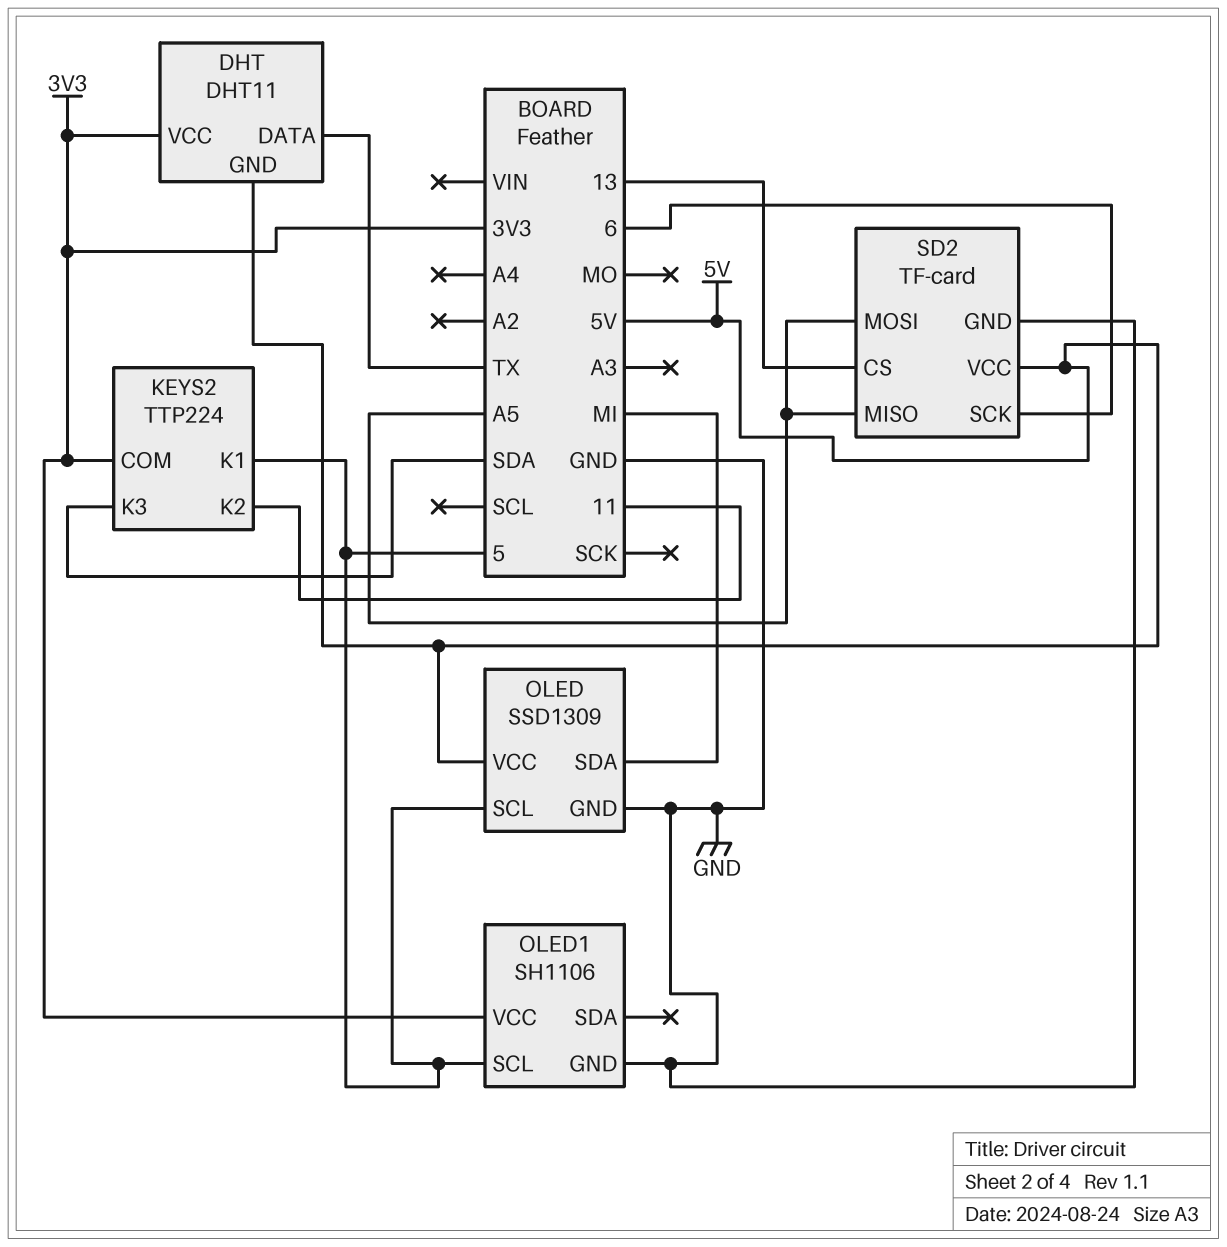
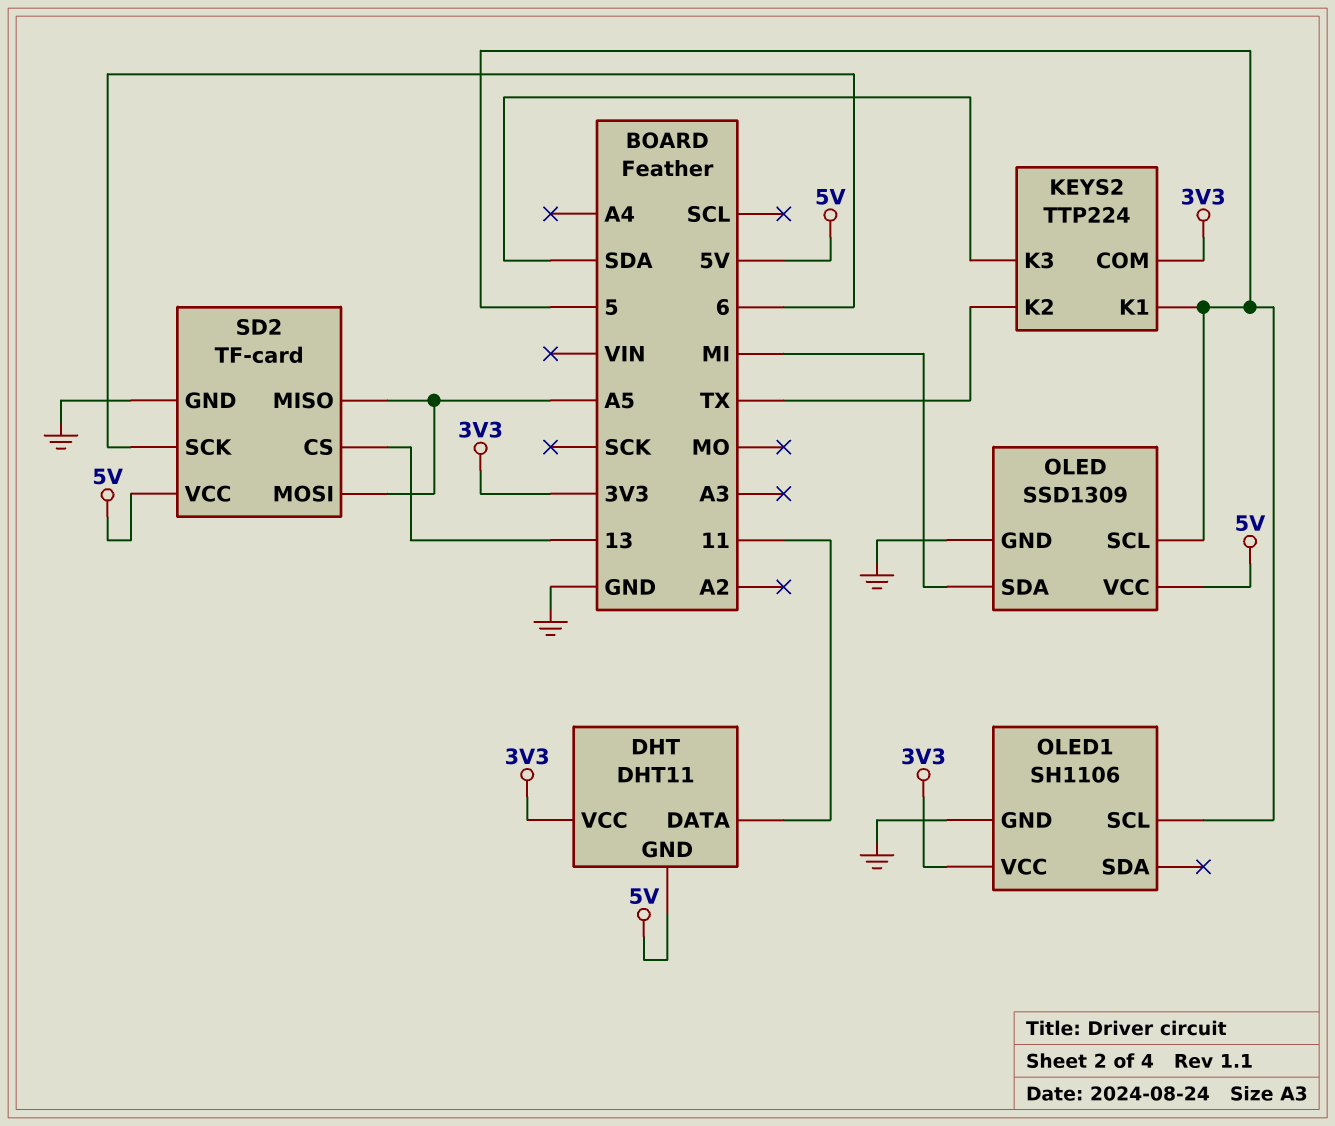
DHT pin DATA: TX -> 11
KEYS2 pin K2: 11 -> TX

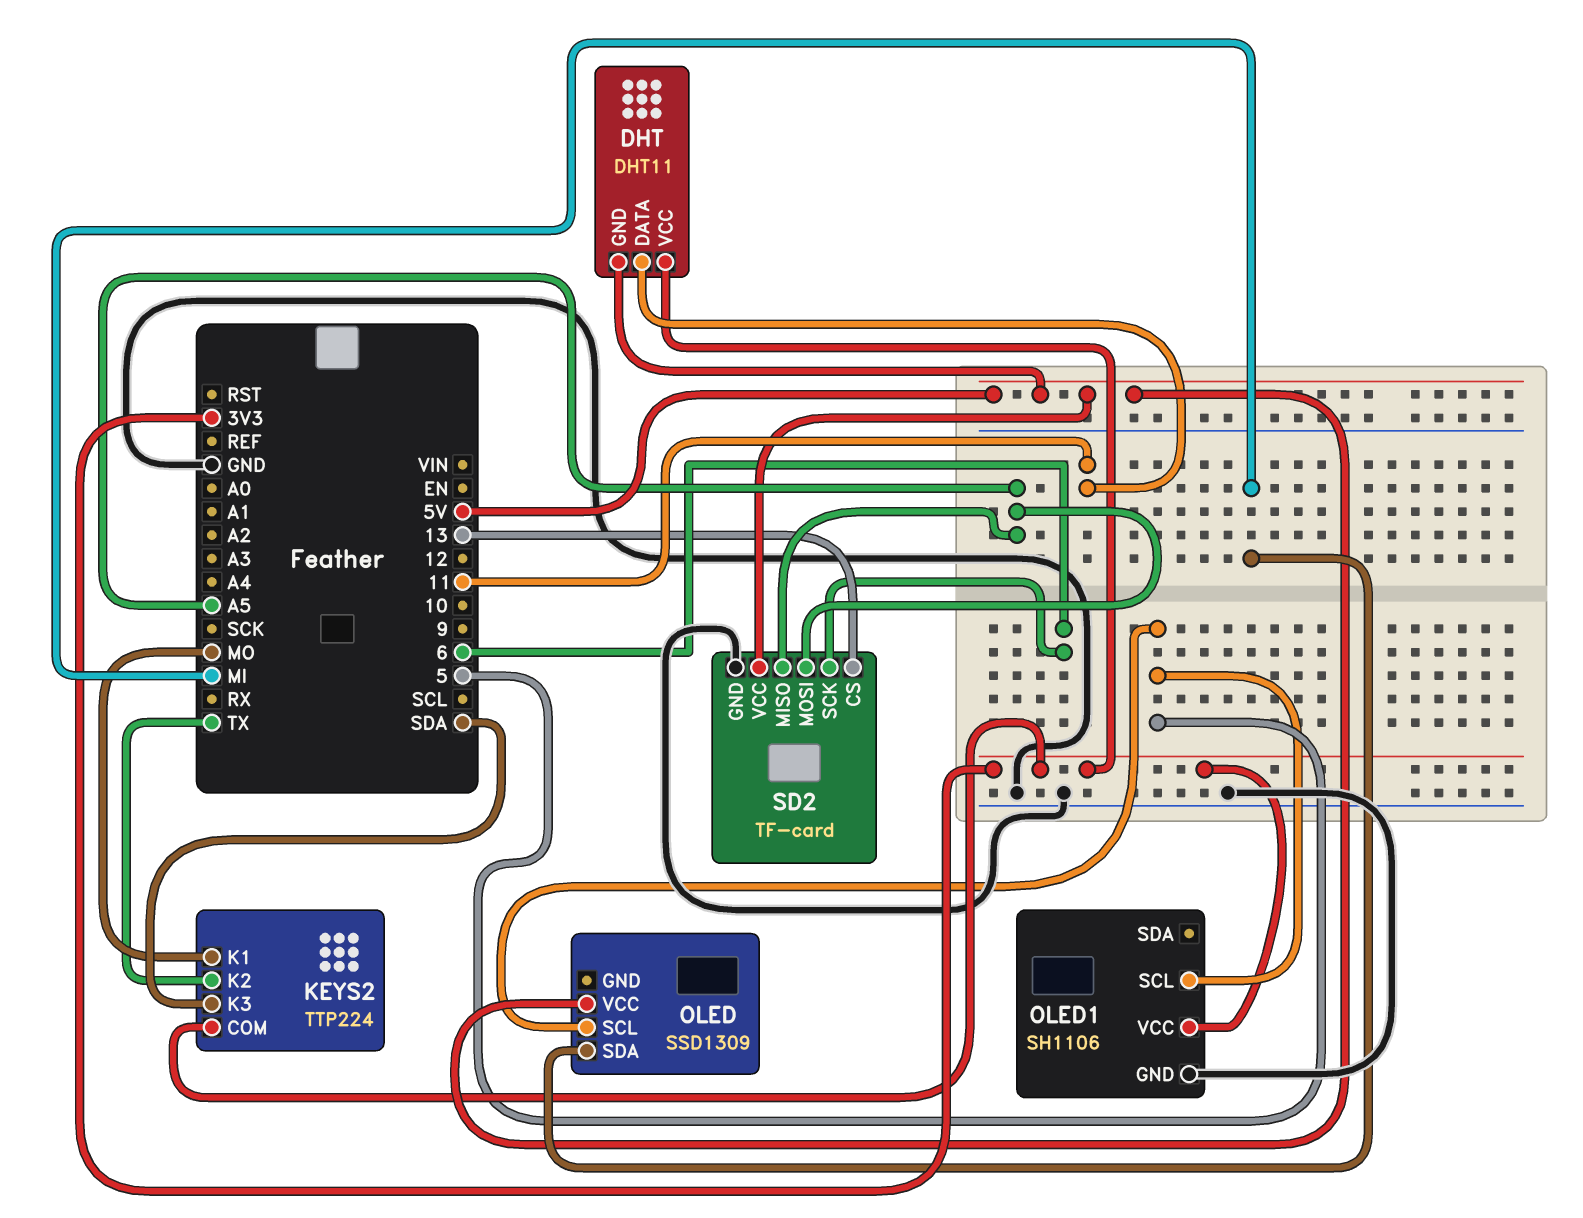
KEYS2 pin K1: 5 -> MO
OLED pin GND: GND -> none

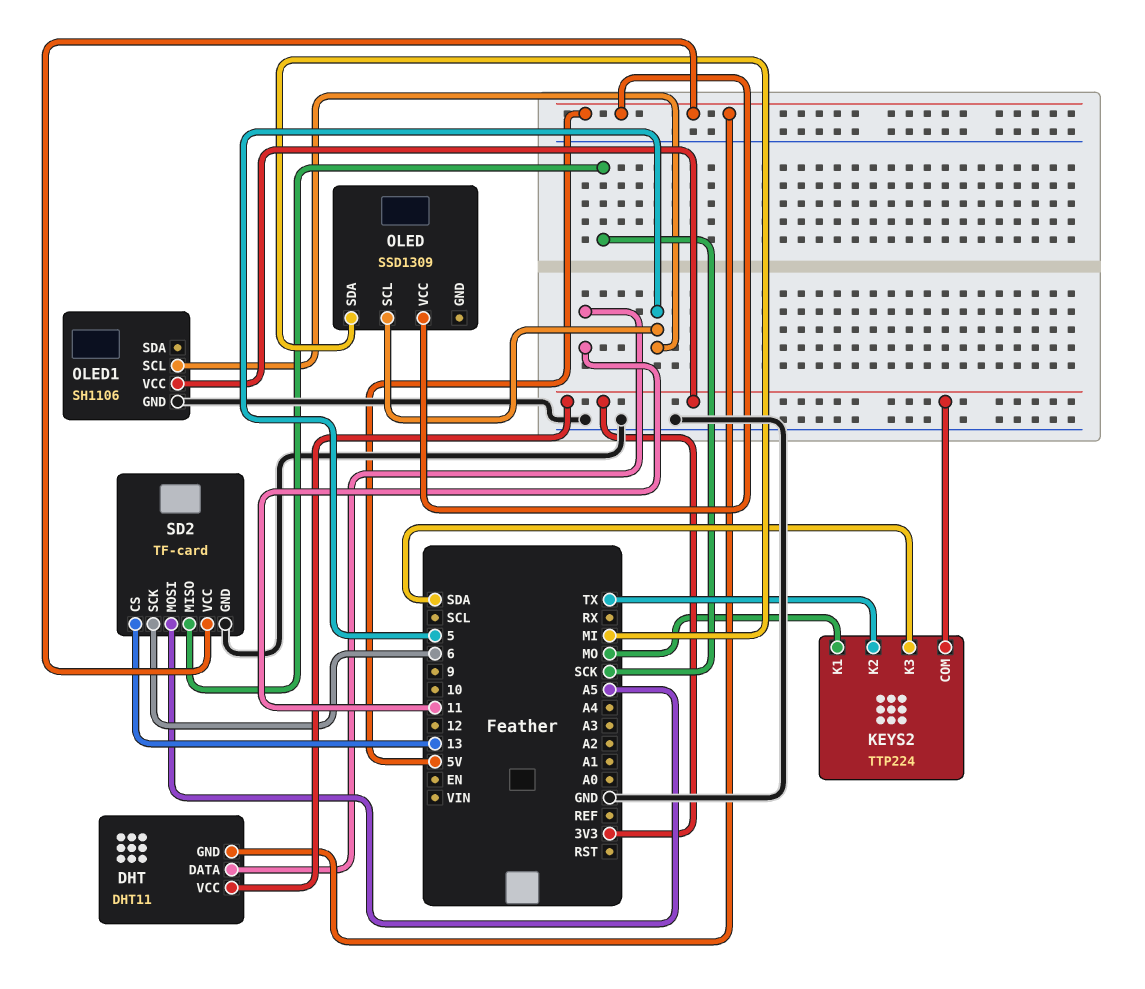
SD2 pin MISO: A5 -> SCK

